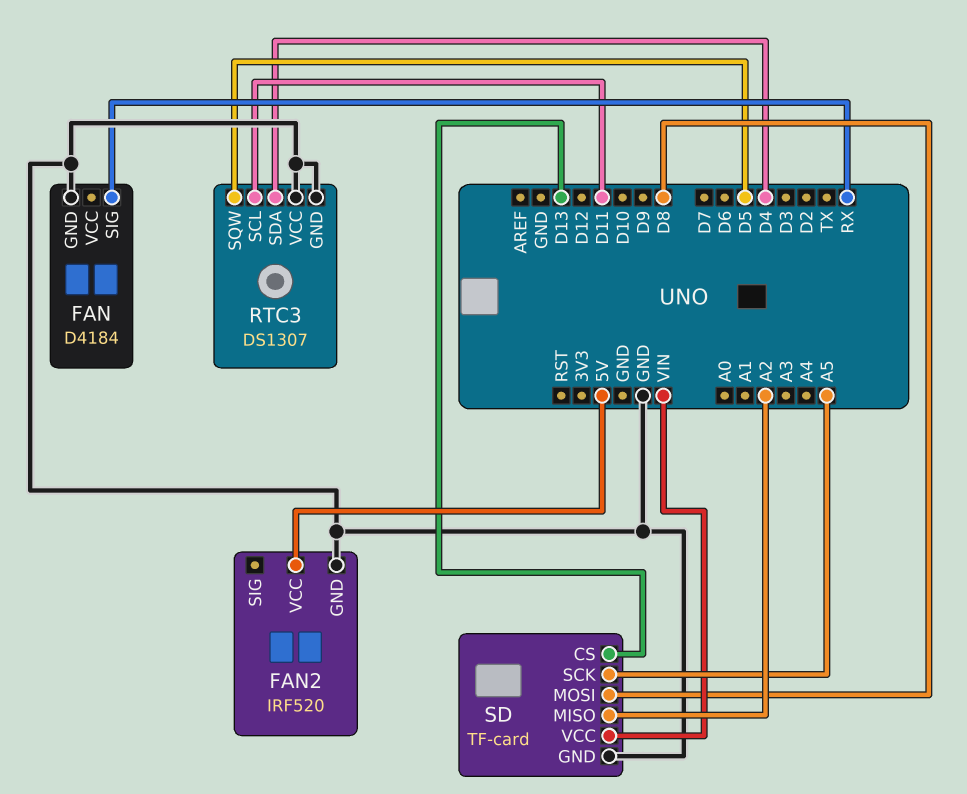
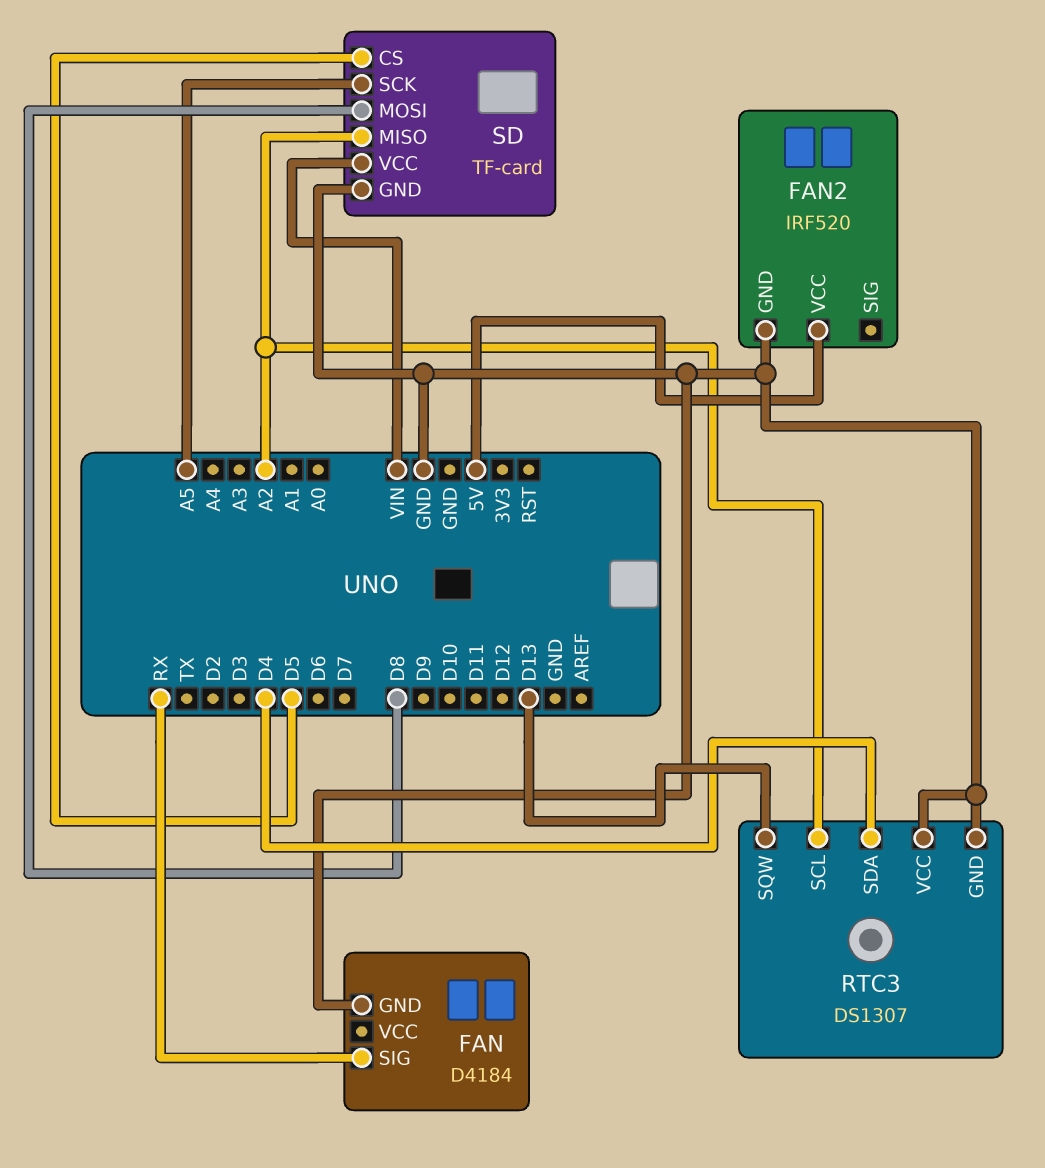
RTC3 pin SCL: D11 -> A2
RTC3 pin SQW: D5 -> D13
SD pin CS: D13 -> D5

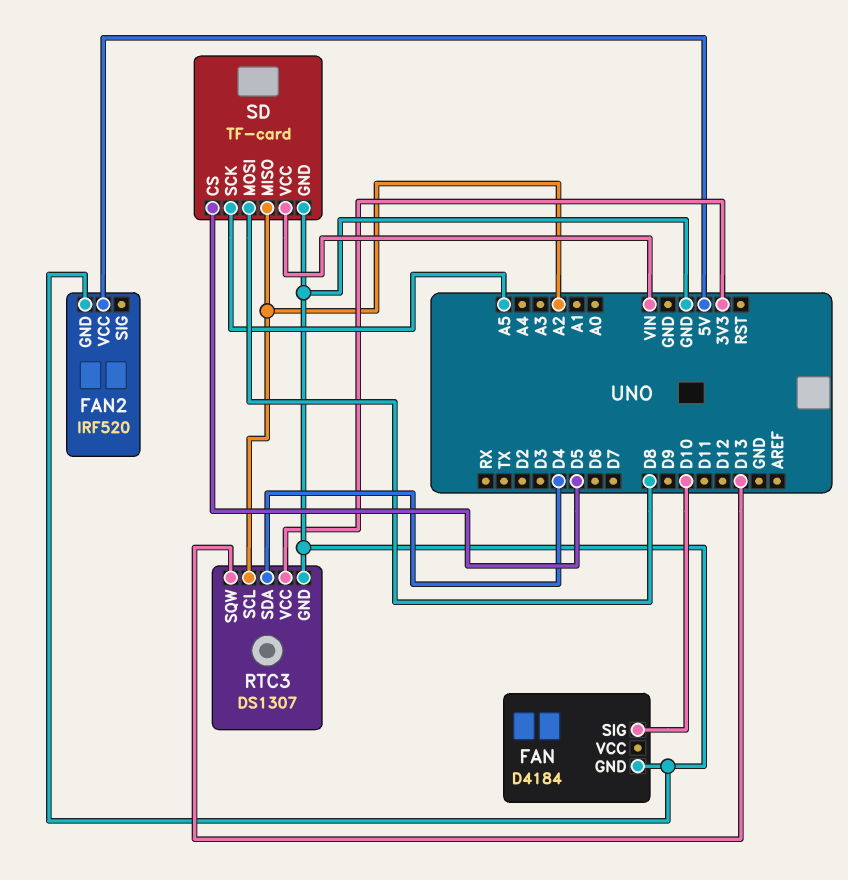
FAN pin SIG: RX -> D10
RTC3 pin VCC: GND -> 3V3

